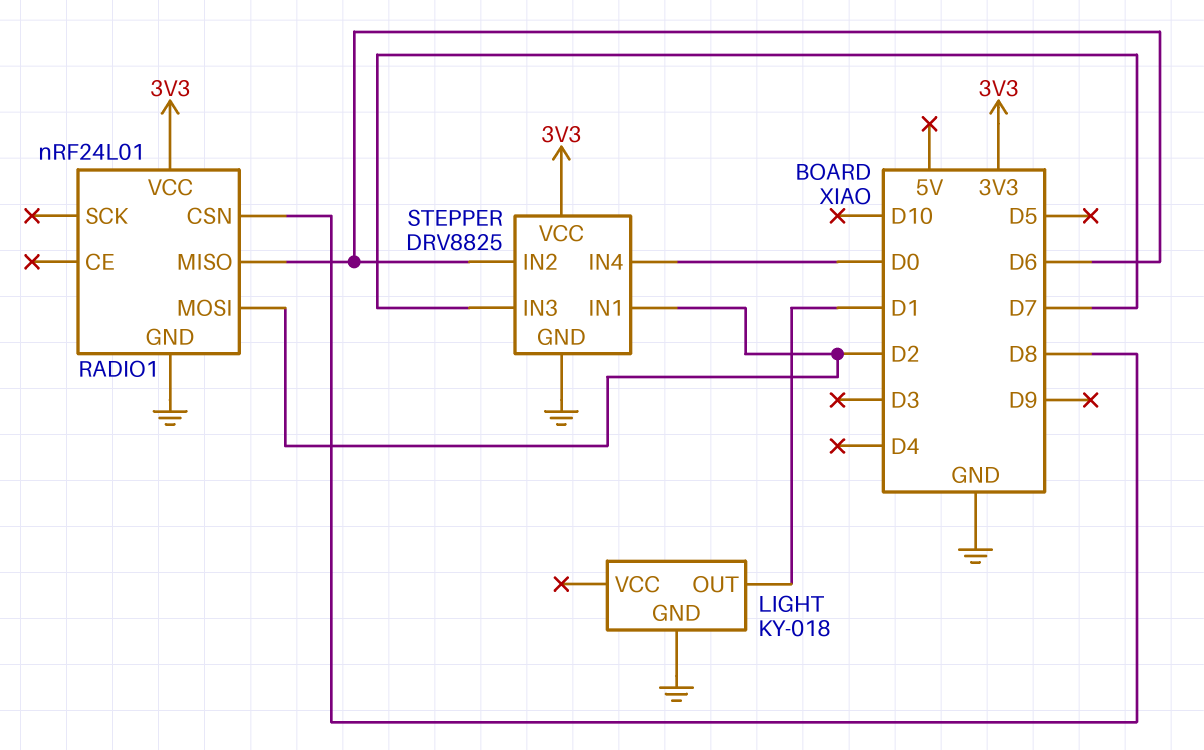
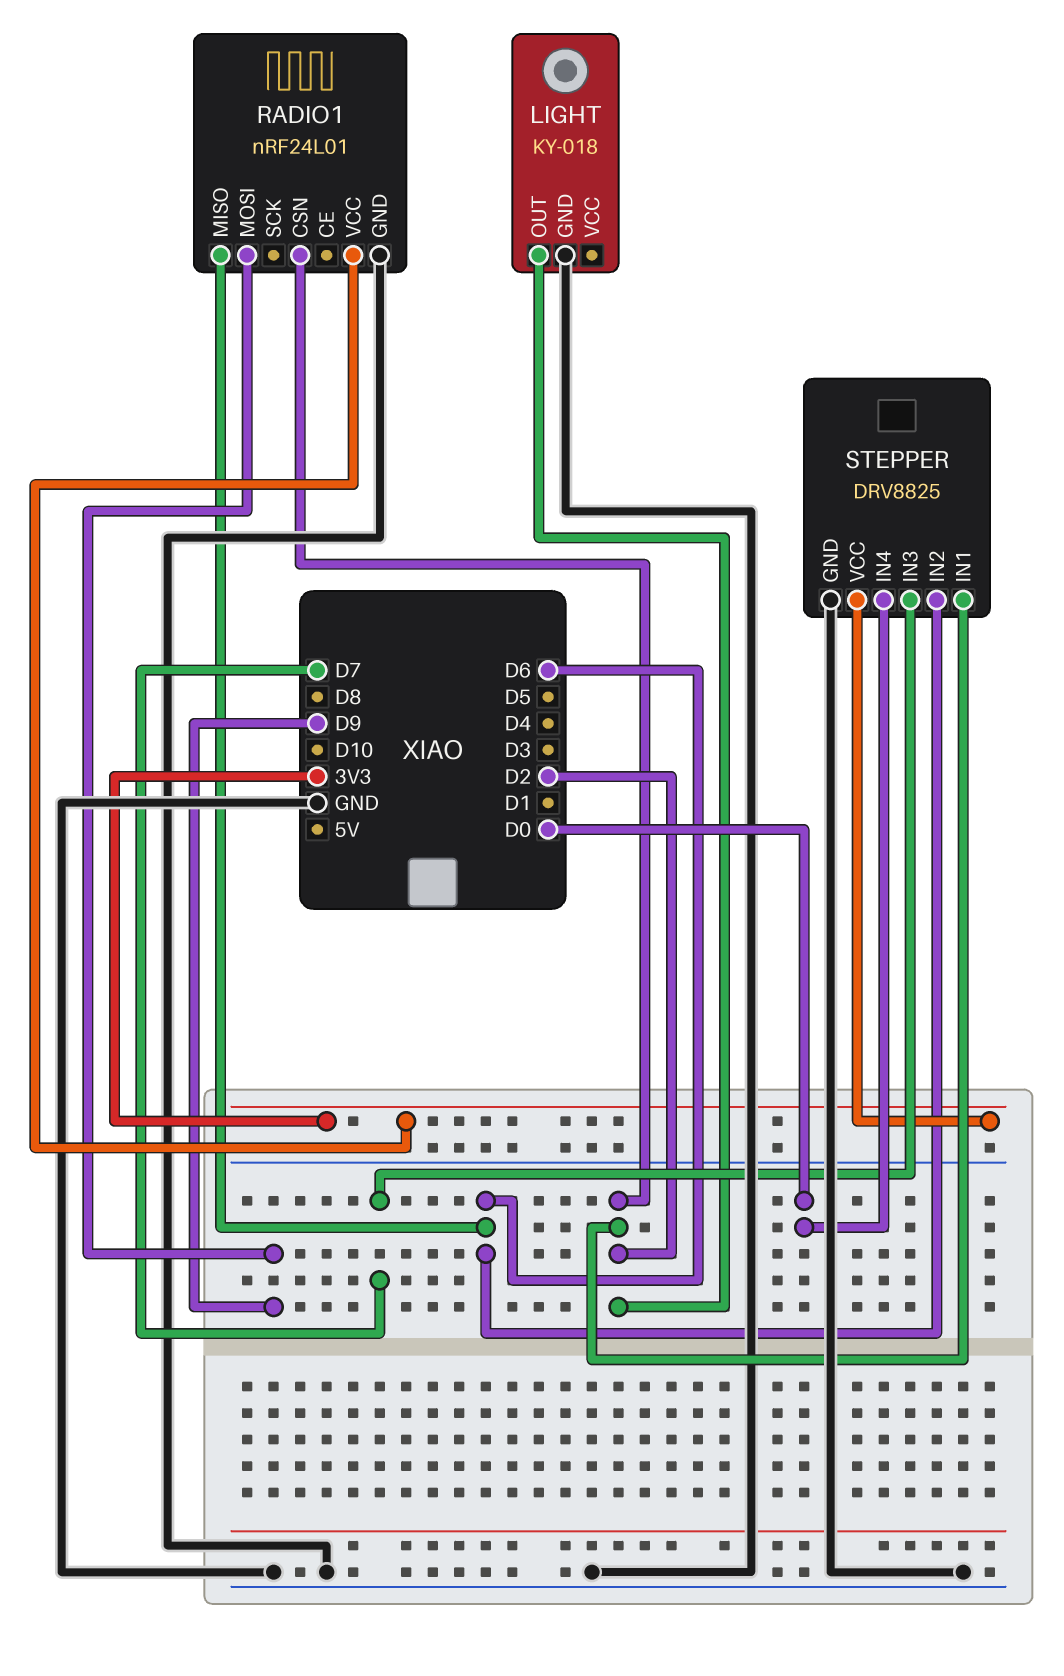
LIGHT pin OUT: D1 -> D2
RADIO1 pin CSN: D8 -> D2
RADIO1 pin MOSI: D2 -> D9

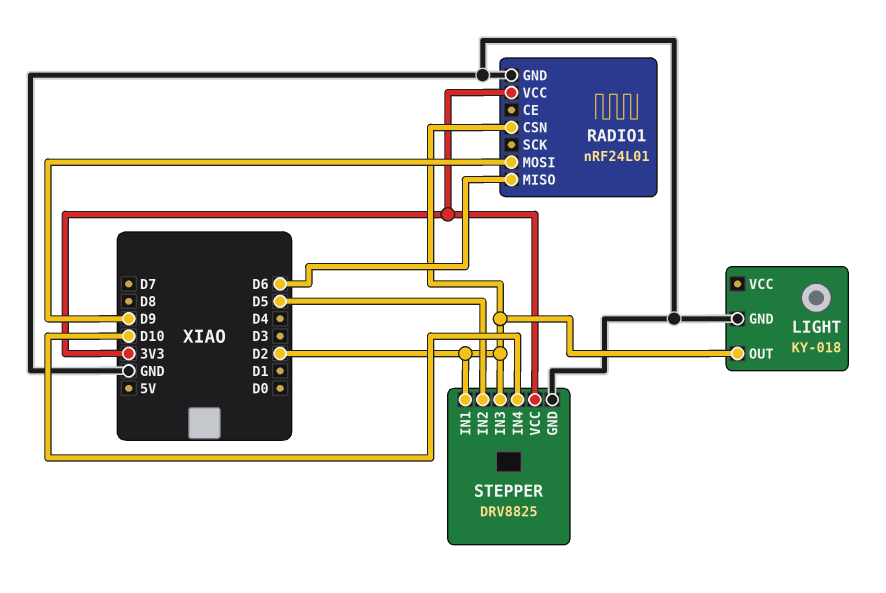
STEPPER pin IN2: D6 -> D5
STEPPER pin IN3: D7 -> D2
STEPPER pin IN4: D0 -> D10

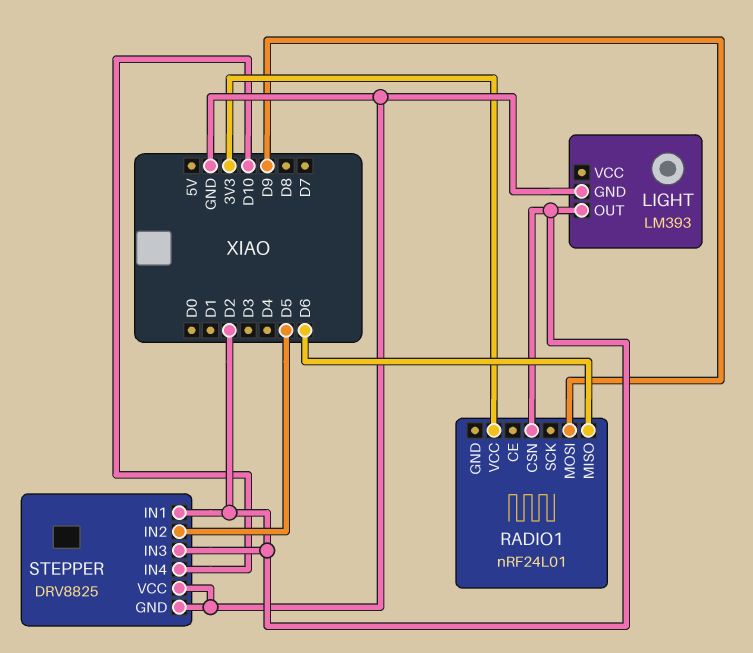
LIGHT: KY-018 -> LM393
RADIO1 pin GND: GND -> none
STEPPER pin VCC: 3V3 -> GND

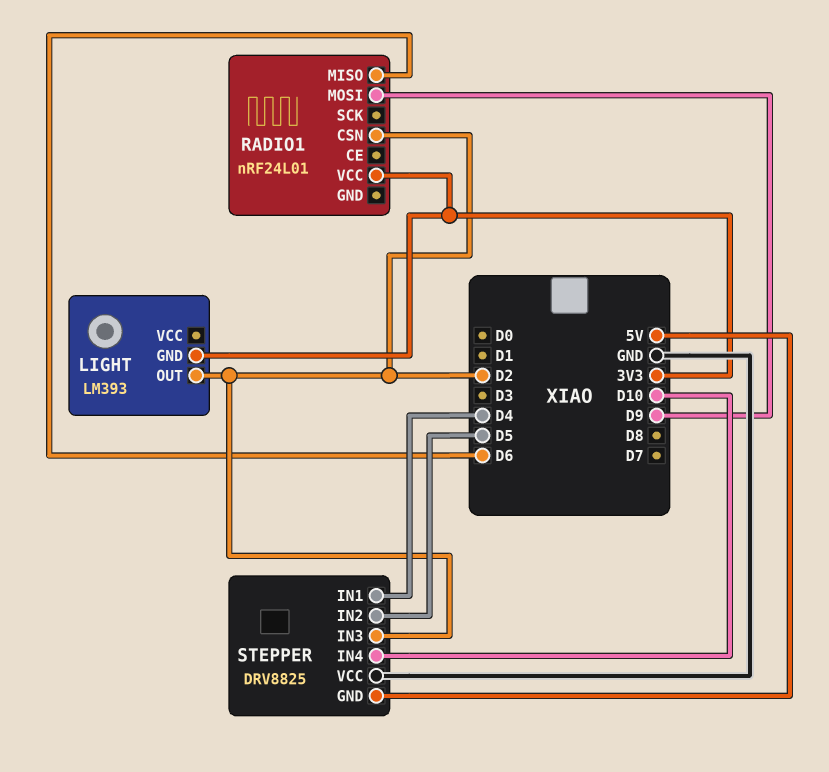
LIGHT pin GND: GND -> 3V3
STEPPER pin GND: GND -> 5V
STEPPER pin IN1: D2 -> D4

